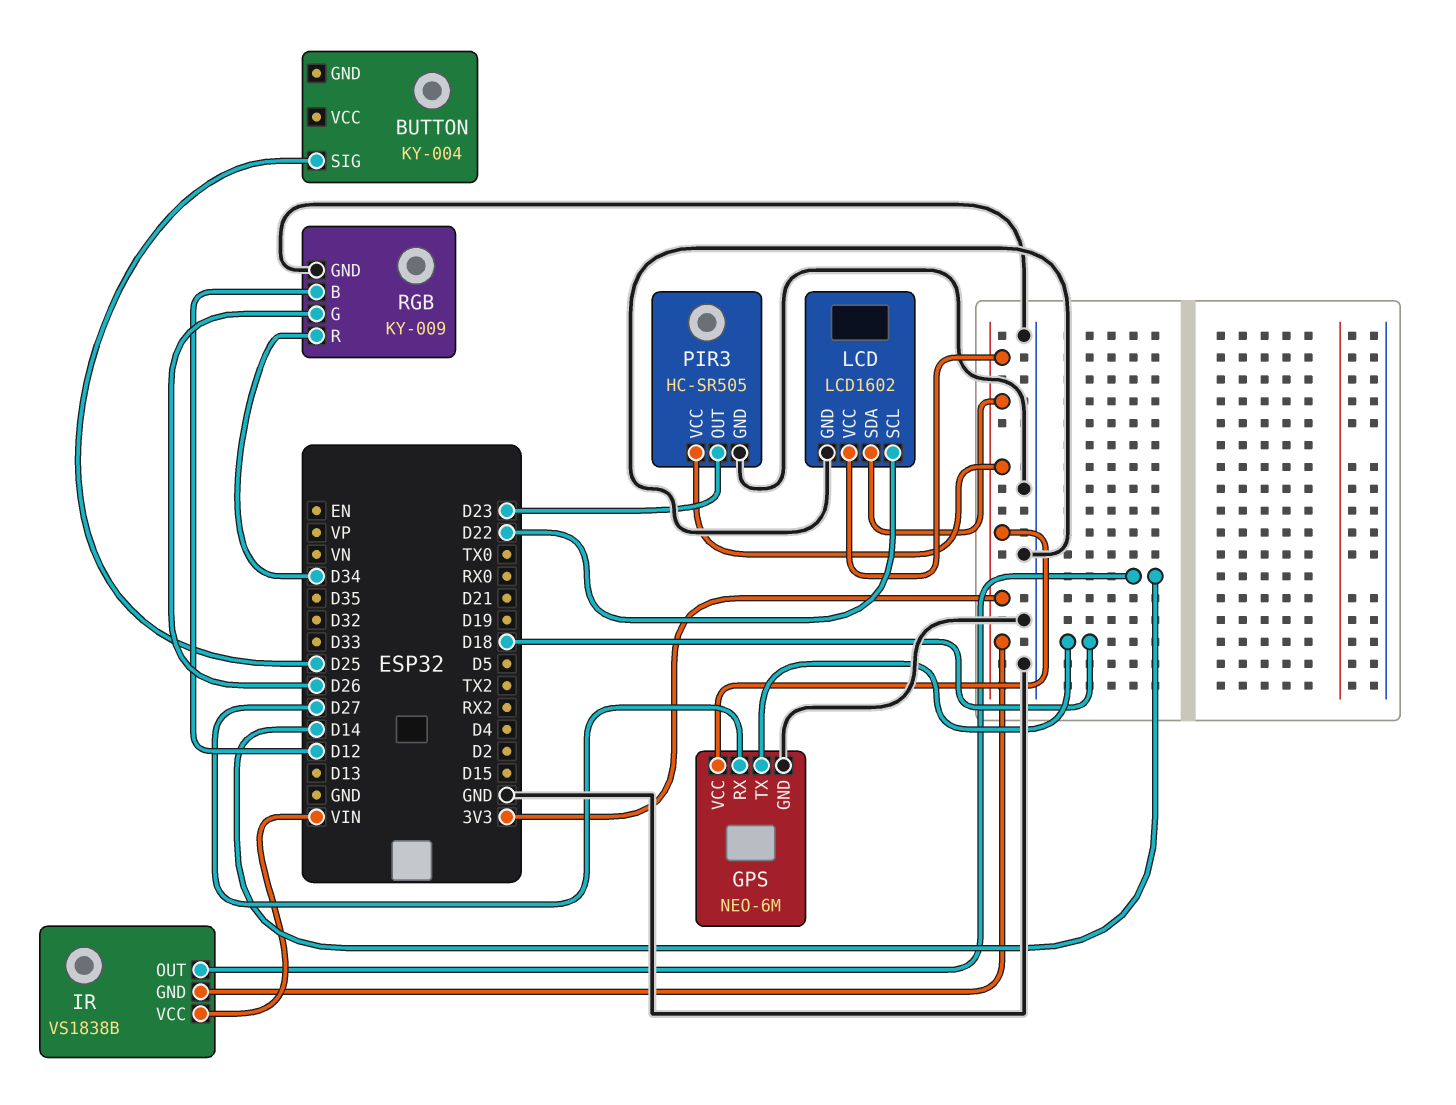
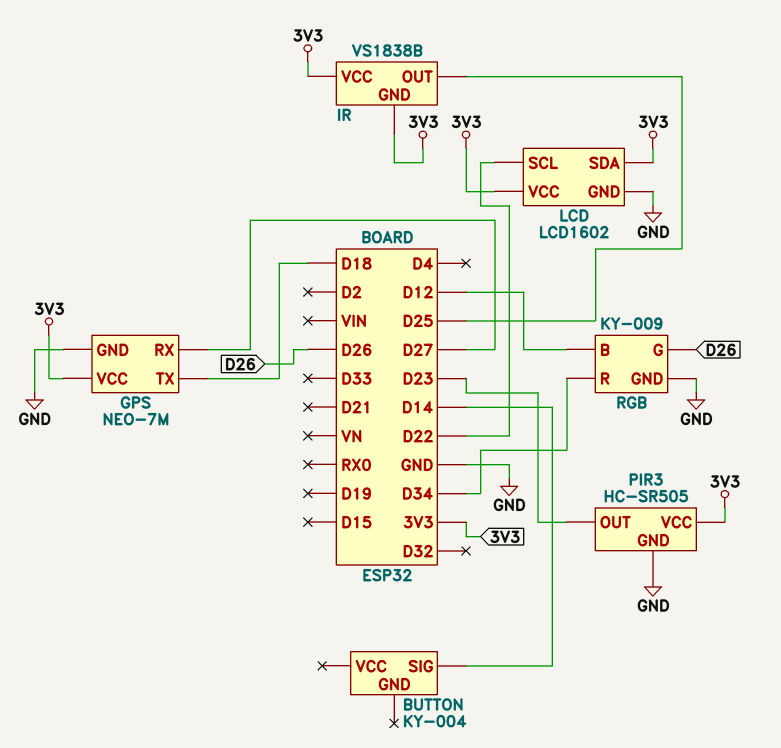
BUTTON pin SIG: D25 -> D14
GPS: NEO-6M -> NEO-7M
IR pin OUT: D14 -> D25
IR pin VCC: VIN -> 3V3

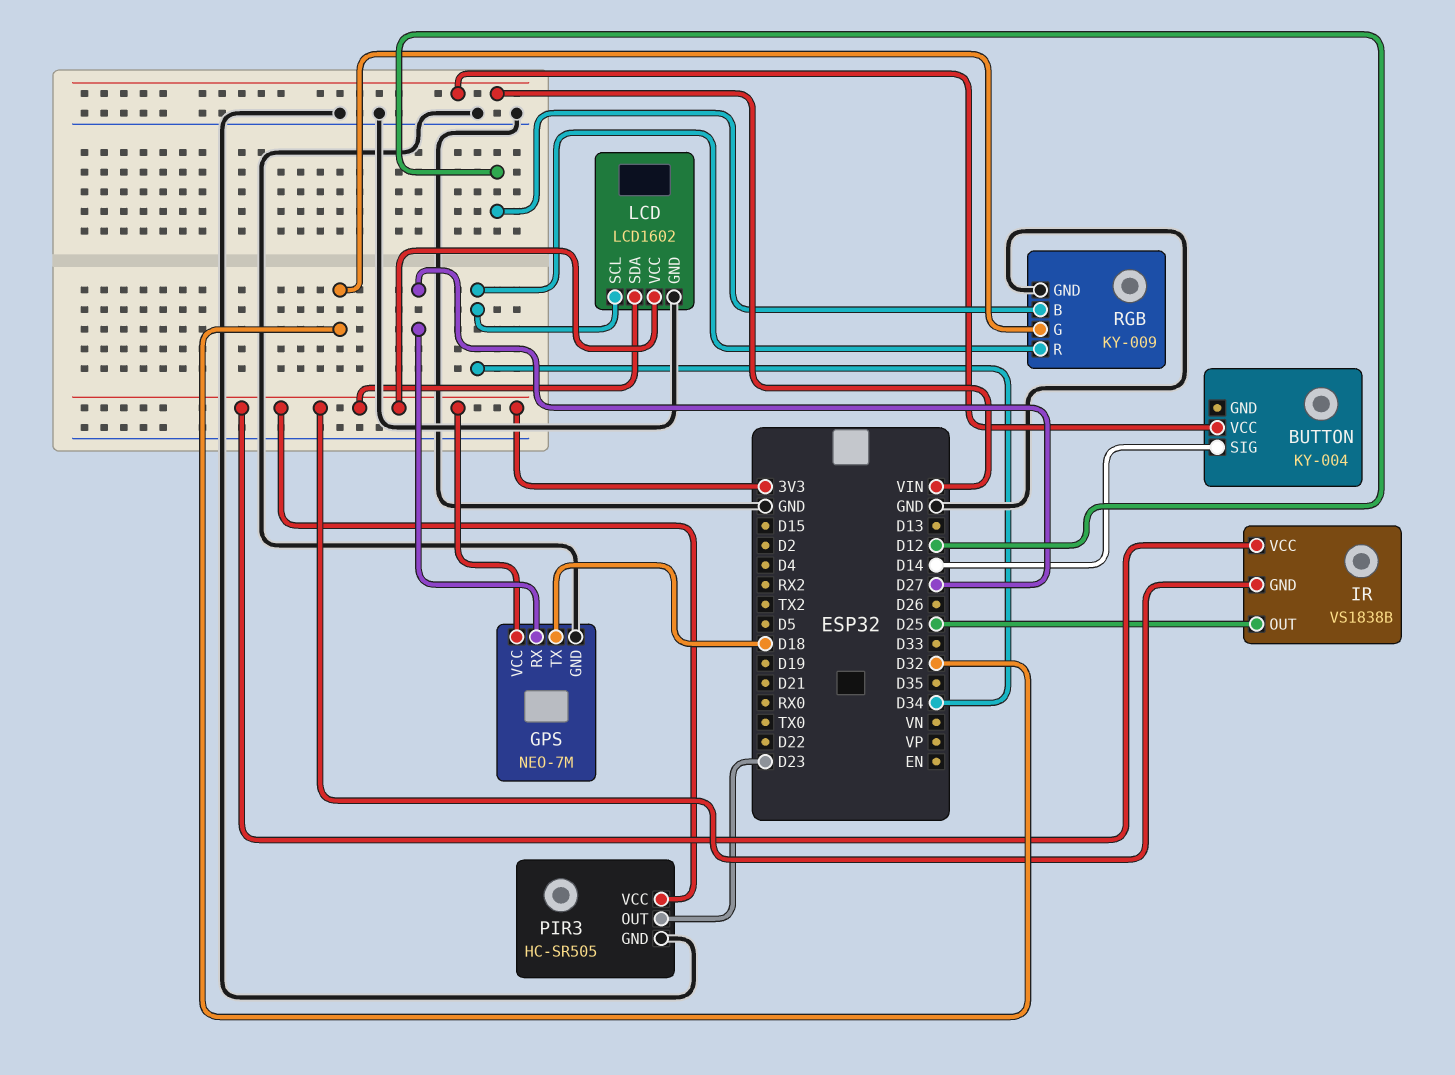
BUTTON pin VCC: none -> VIN
LCD pin SCL: D22 -> D34
RGB pin G: D26 -> D32

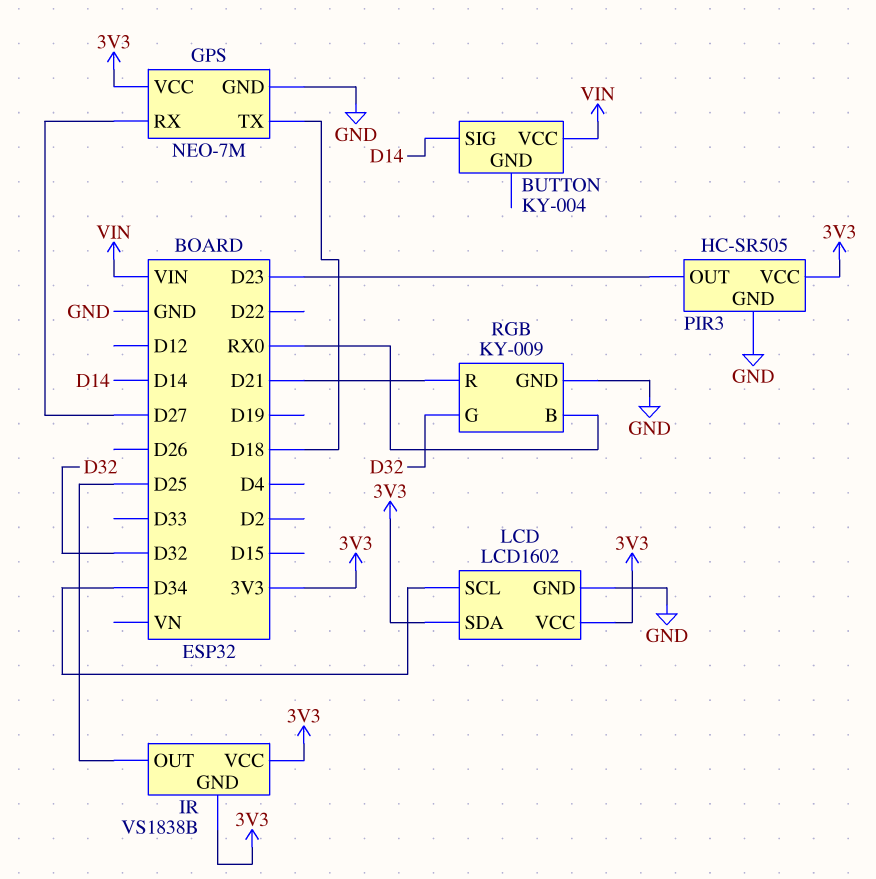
RGB pin B: D12 -> RX0
RGB pin R: D34 -> D21

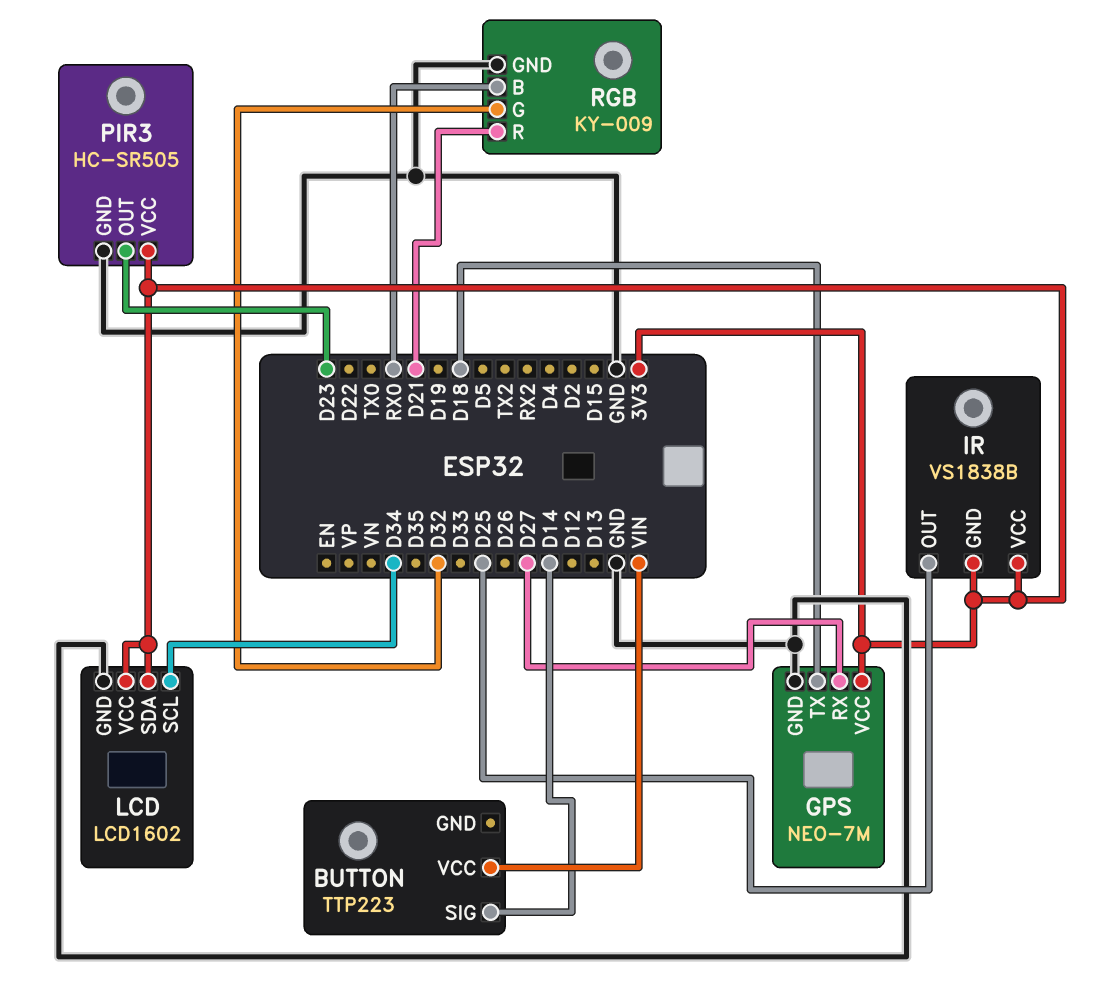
BUTTON: KY-004 -> TTP223

